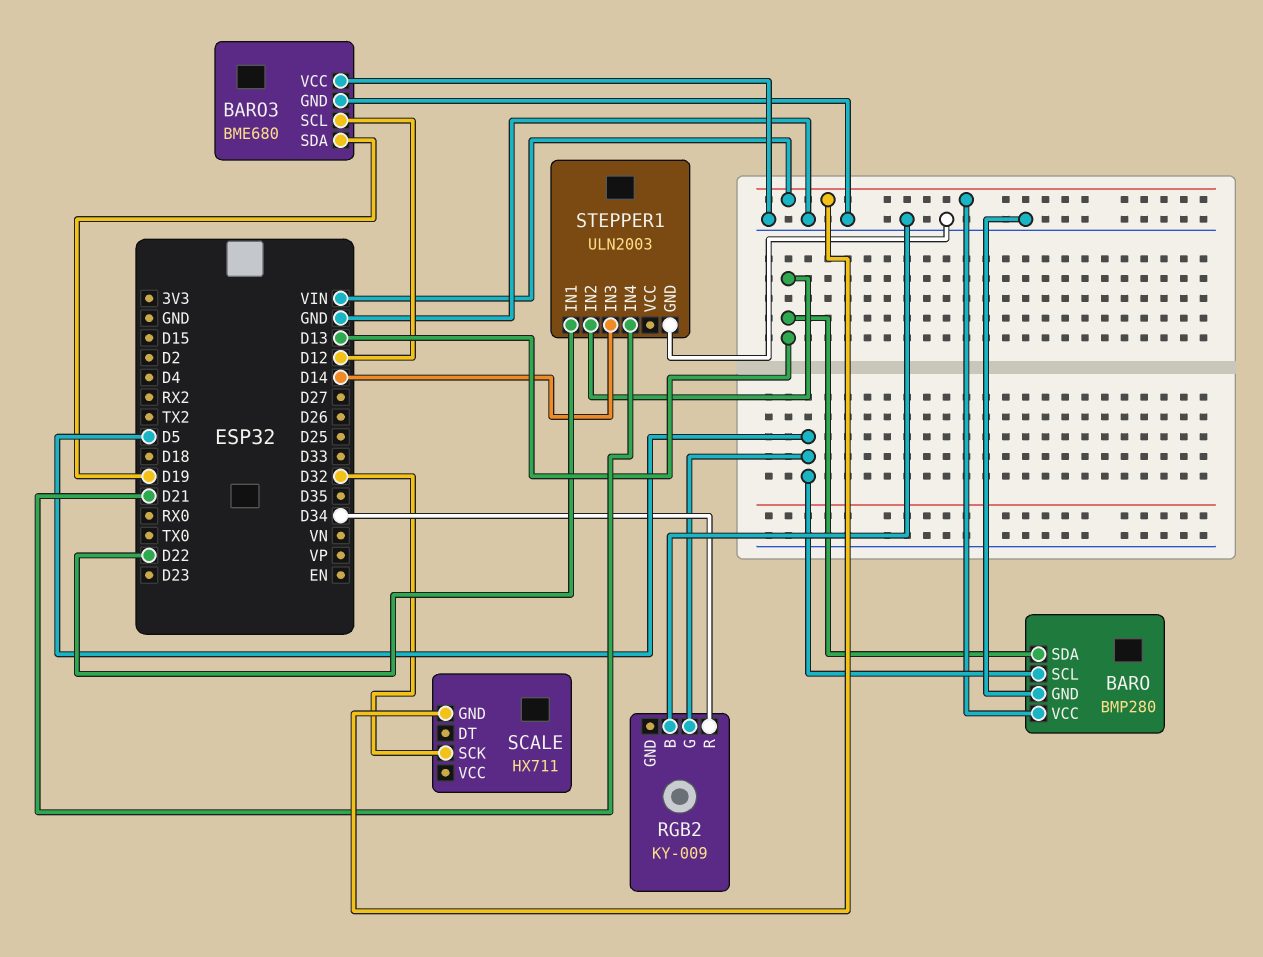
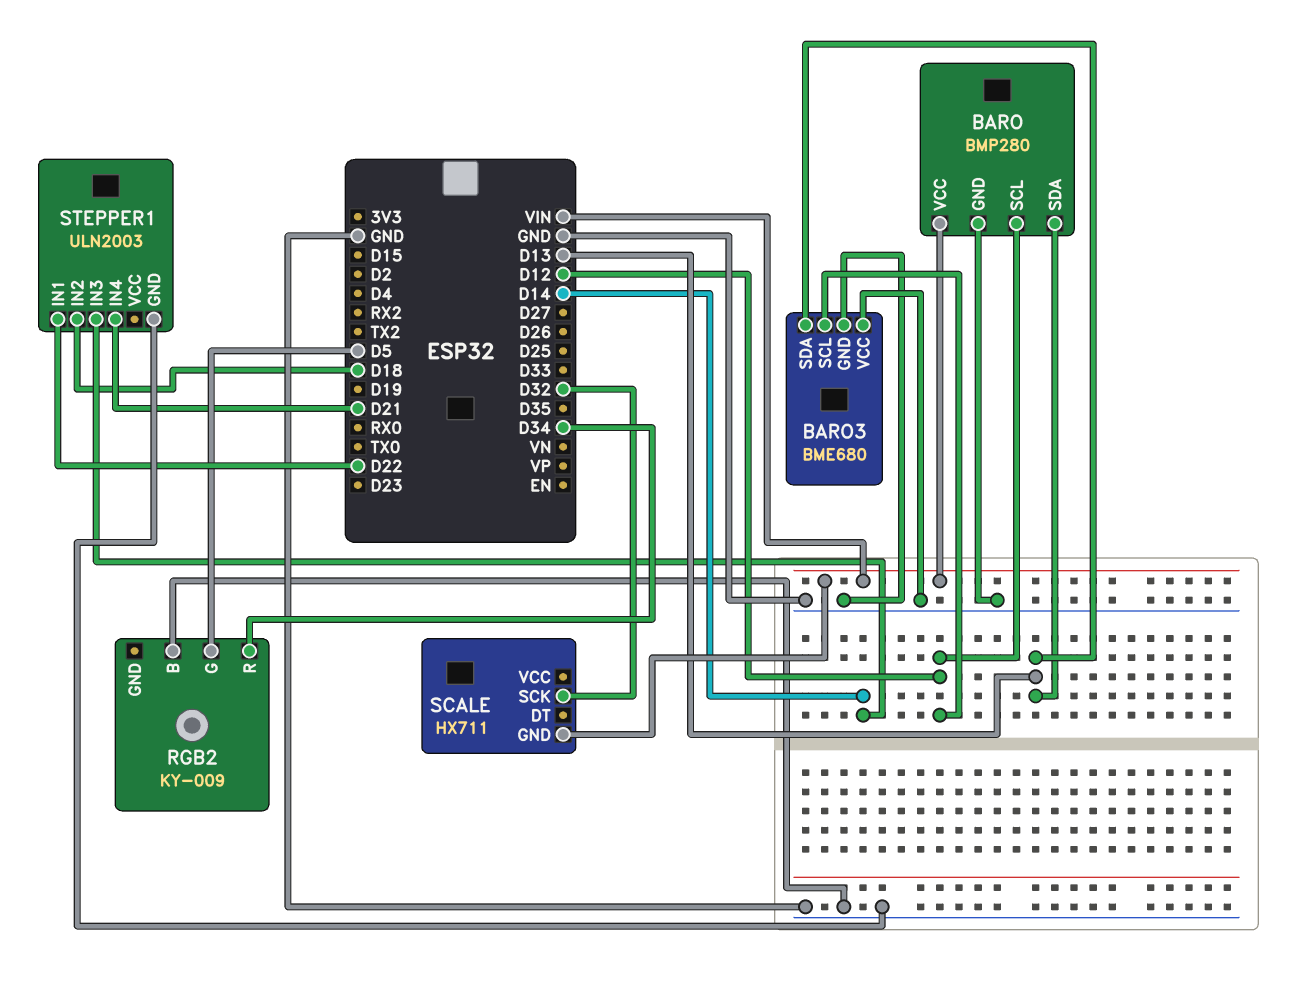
BARO pin SCL: D5 -> D12
BARO3 pin SDA: D19 -> D13
STEPPER1 pin IN2: D13 -> D18

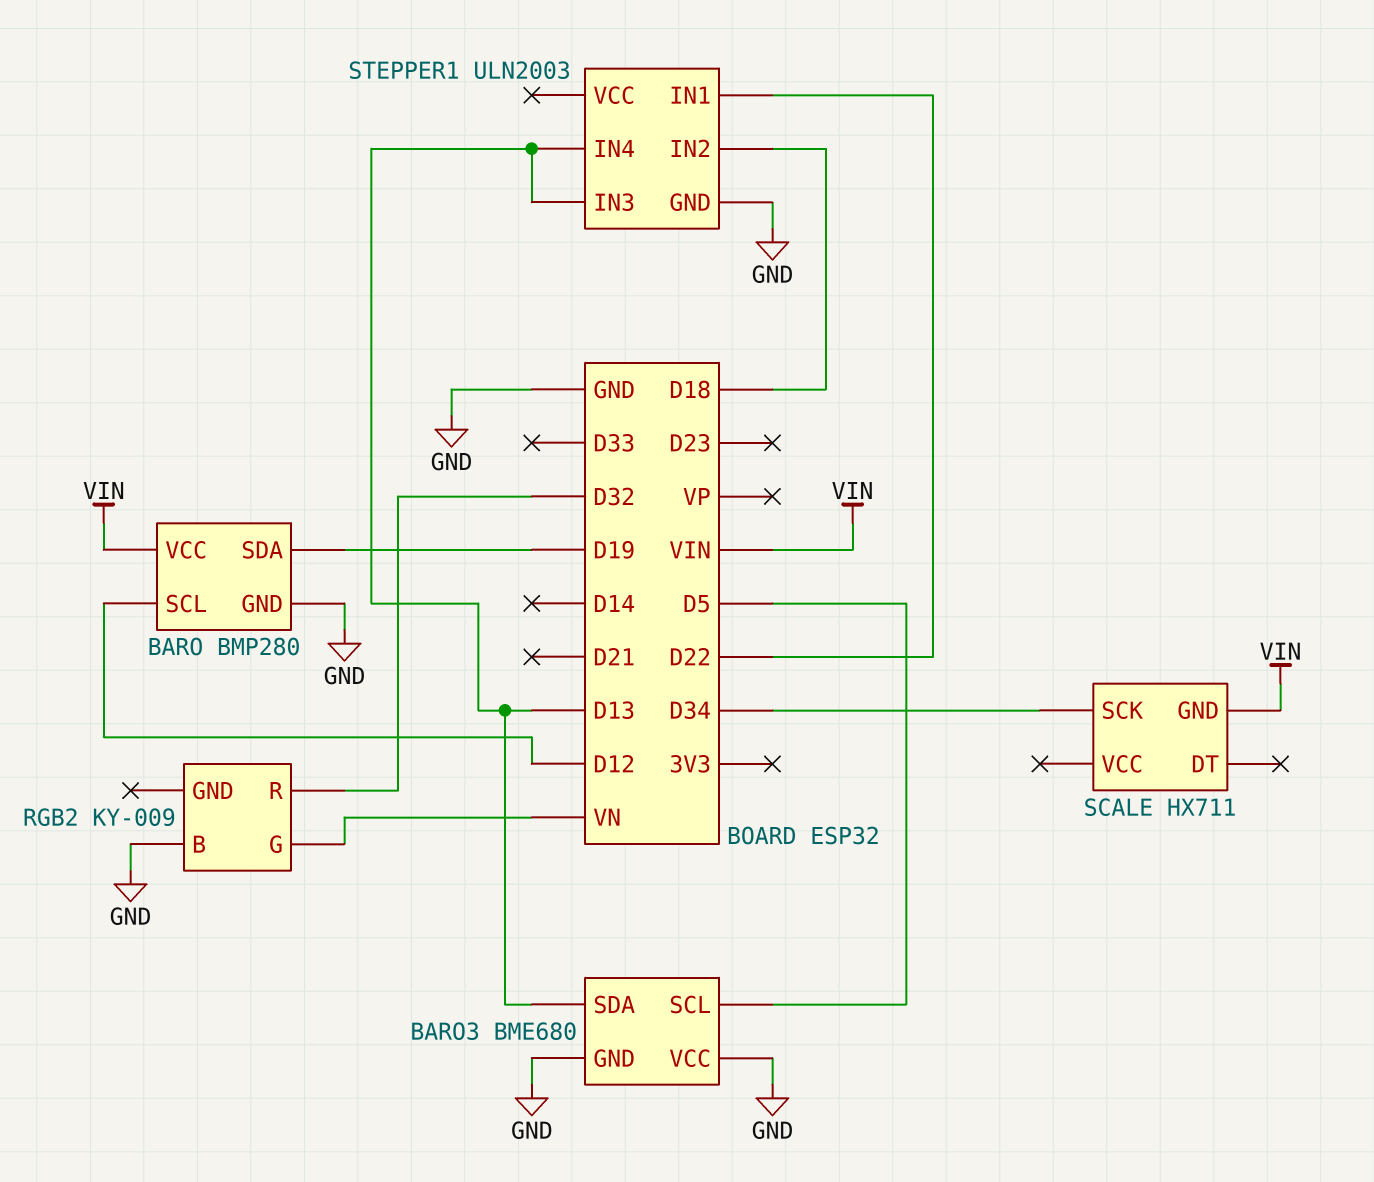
BARO pin SDA: D13 -> D19
BARO3 pin SCL: D12 -> D5
RGB2 pin G: D5 -> VN
RGB2 pin R: D34 -> D32
SCALE pin SCK: D32 -> D34
STEPPER1 pin IN3: D14 -> D13
STEPPER1 pin IN4: D21 -> D13

